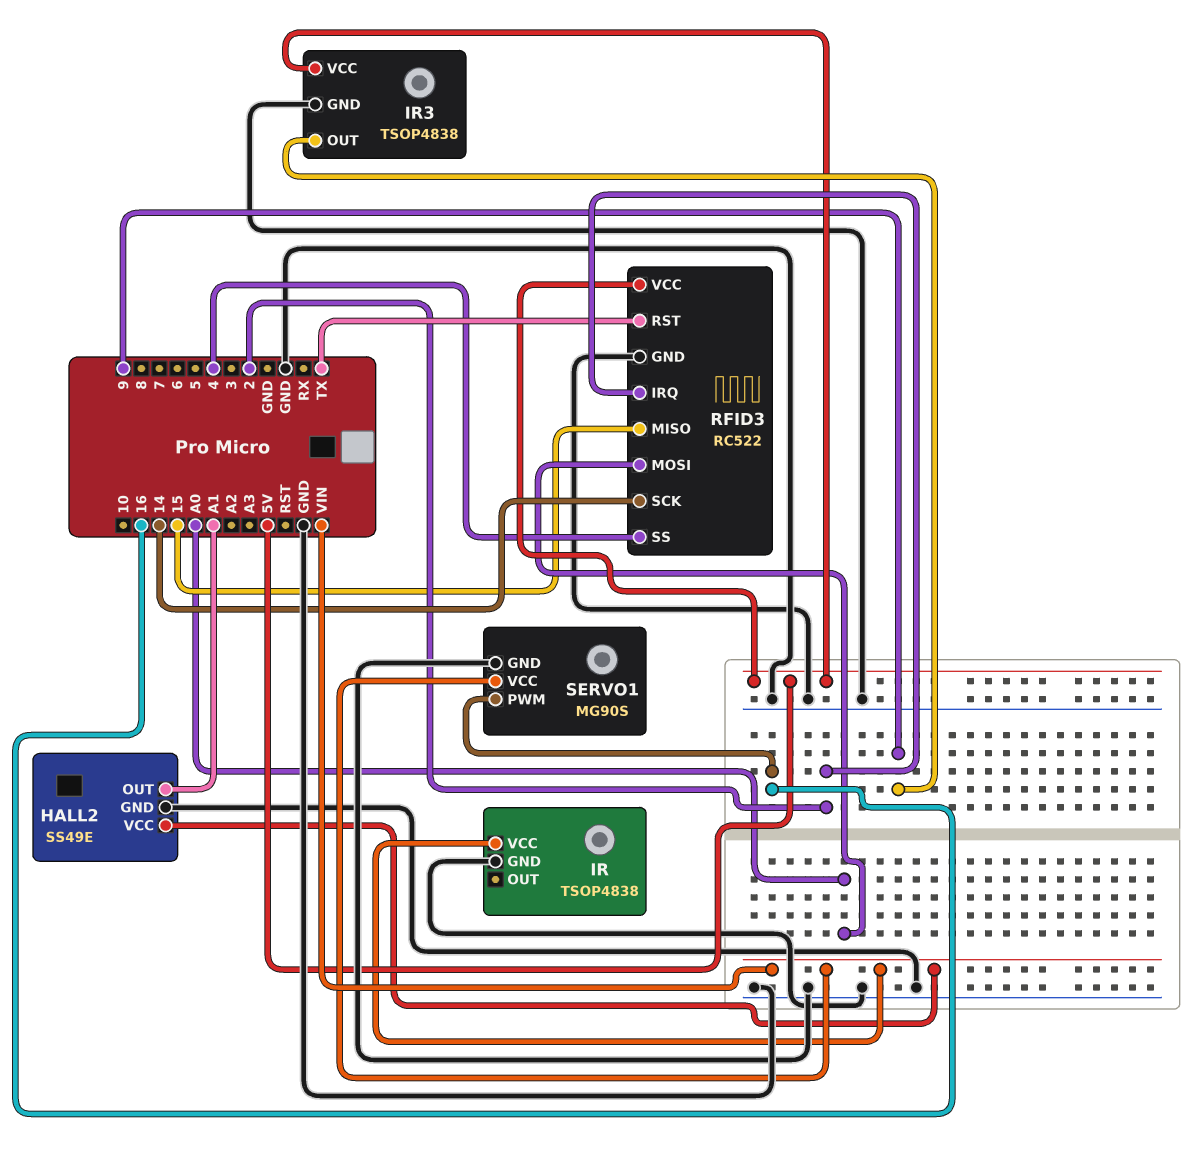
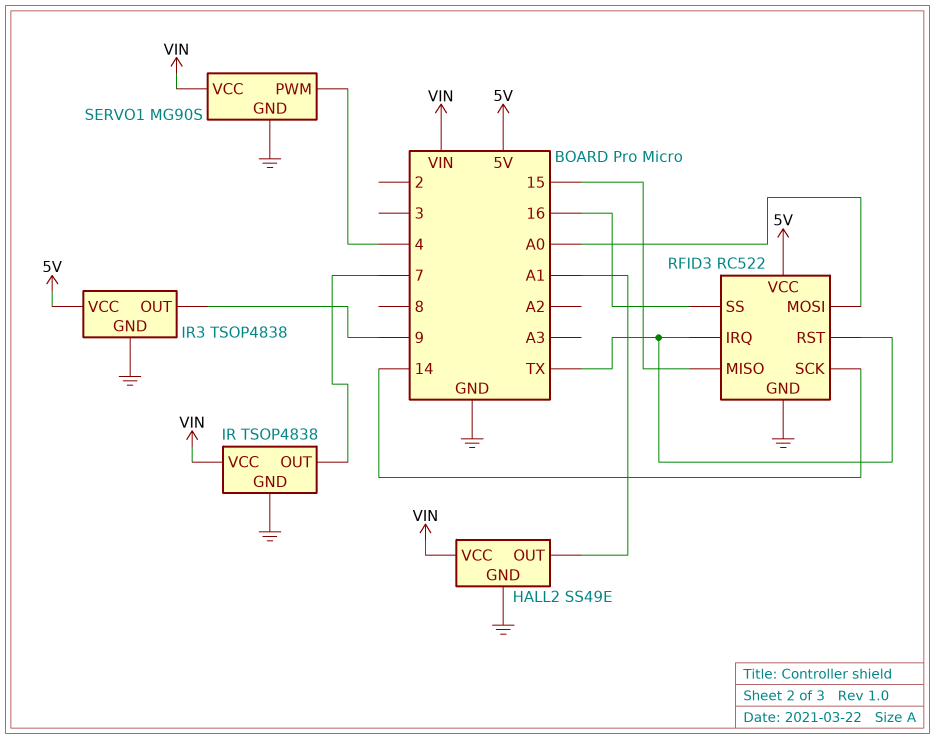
IR pin OUT: none -> 7
RFID3 pin IRQ: 2 -> TX
RFID3 pin SS: 4 -> 16
SERVO1 pin PWM: 16 -> 4

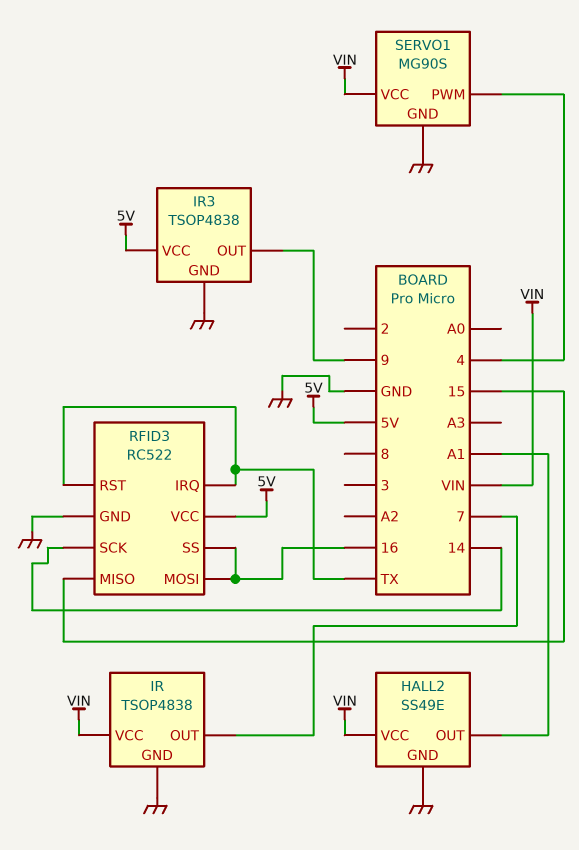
RFID3 pin MOSI: A0 -> 16

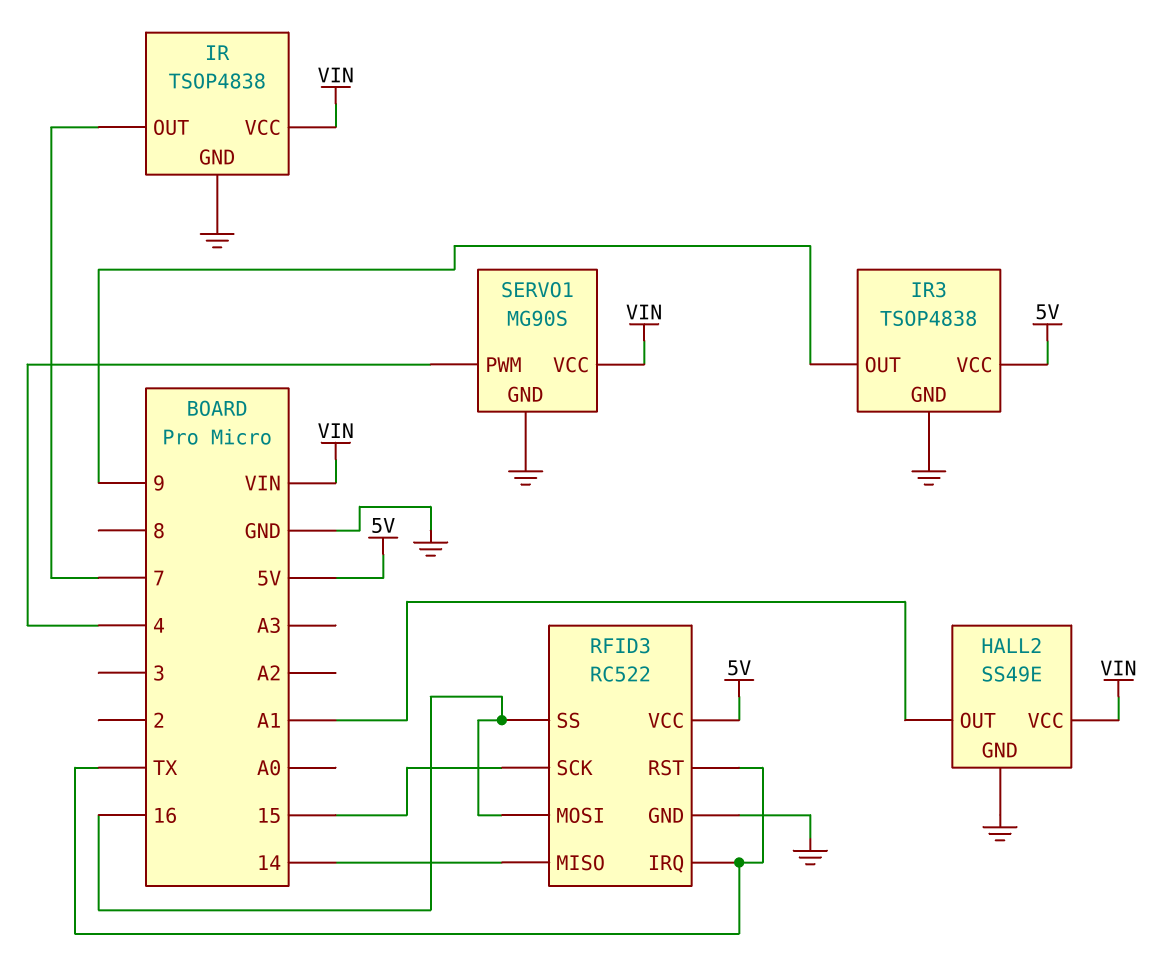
RFID3 pin MISO: 15 -> 14
RFID3 pin SCK: 14 -> 15

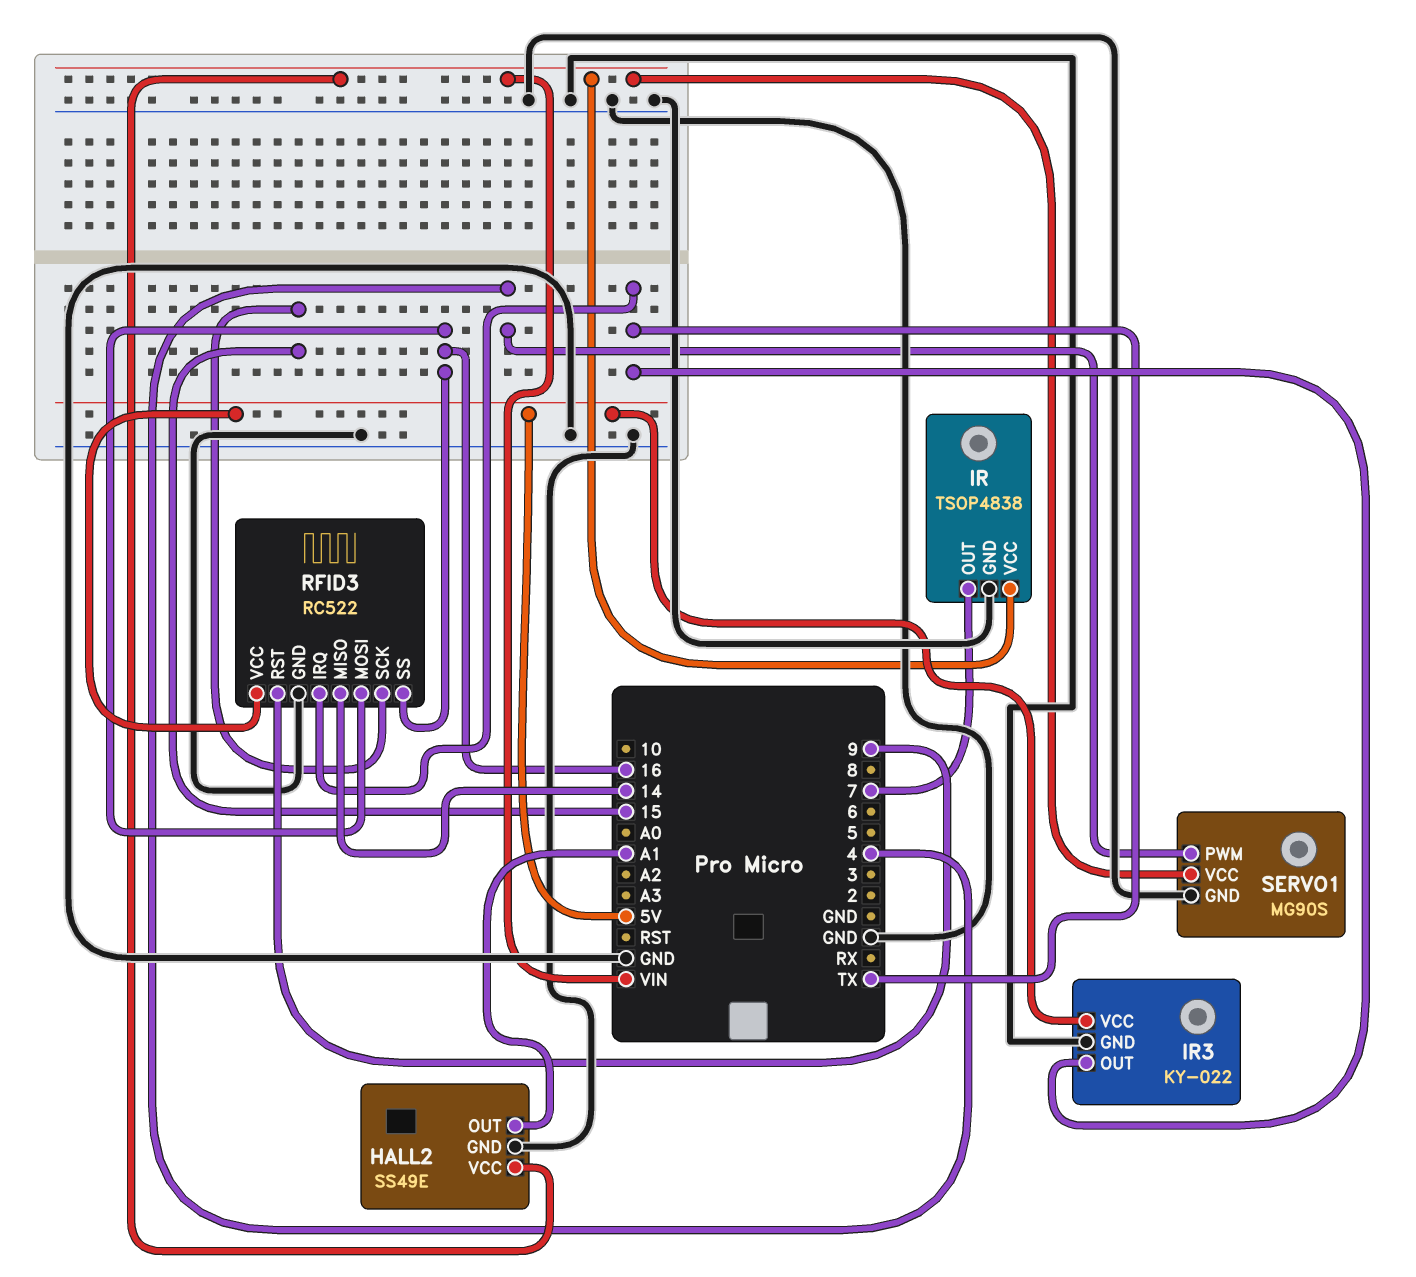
IR3: TSOP4838 -> KY-022
IR3 pin OUT: 9 -> TX
RFID3 pin RST: TX -> 9

